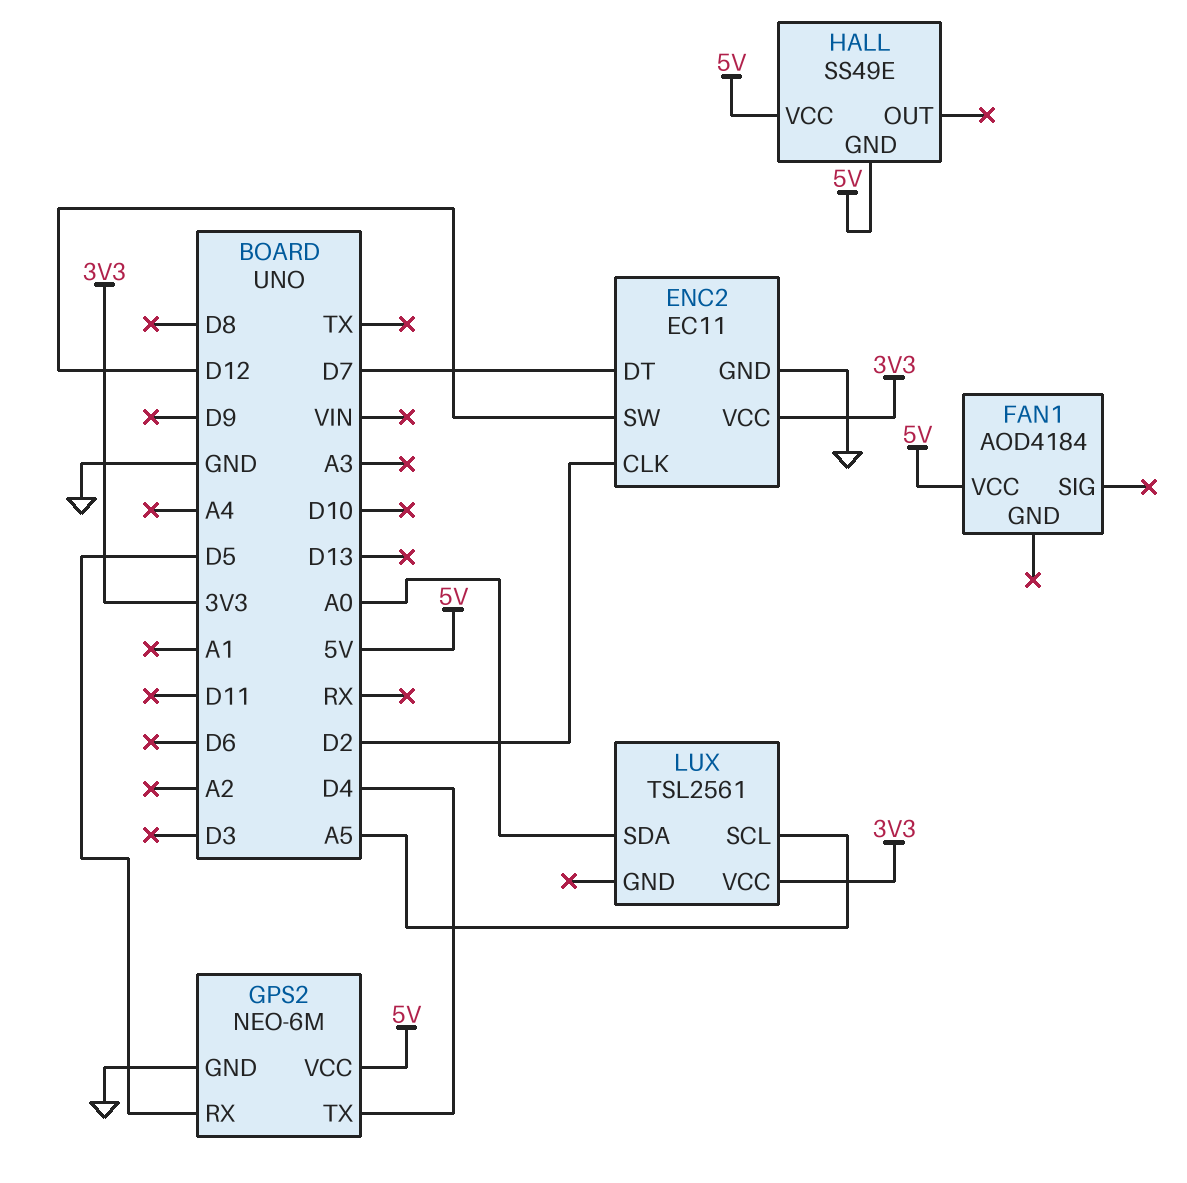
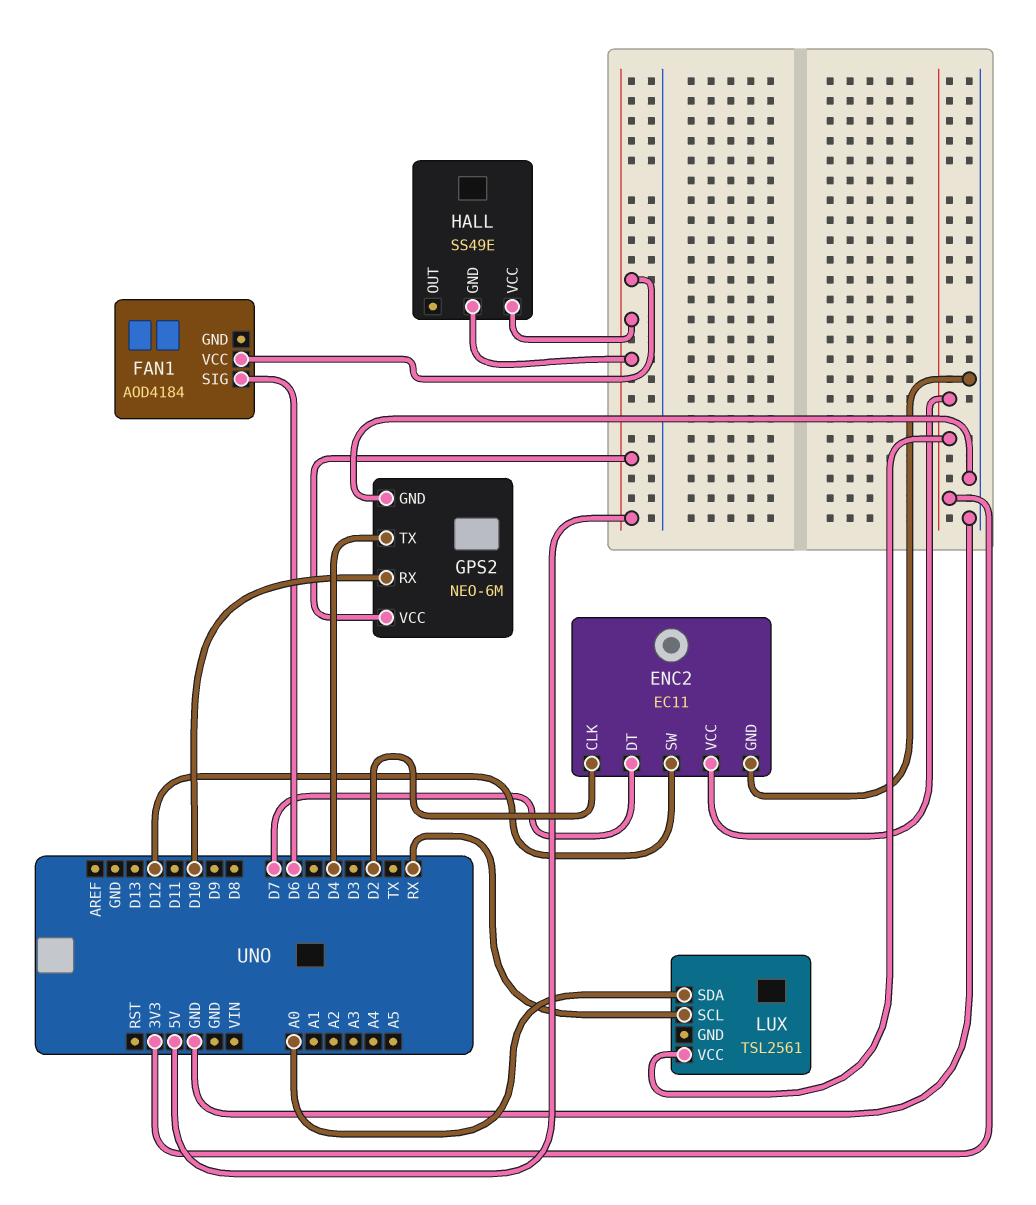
FAN1 pin SIG: none -> D6
GPS2 pin RX: D5 -> D10
LUX pin SCL: A5 -> RX

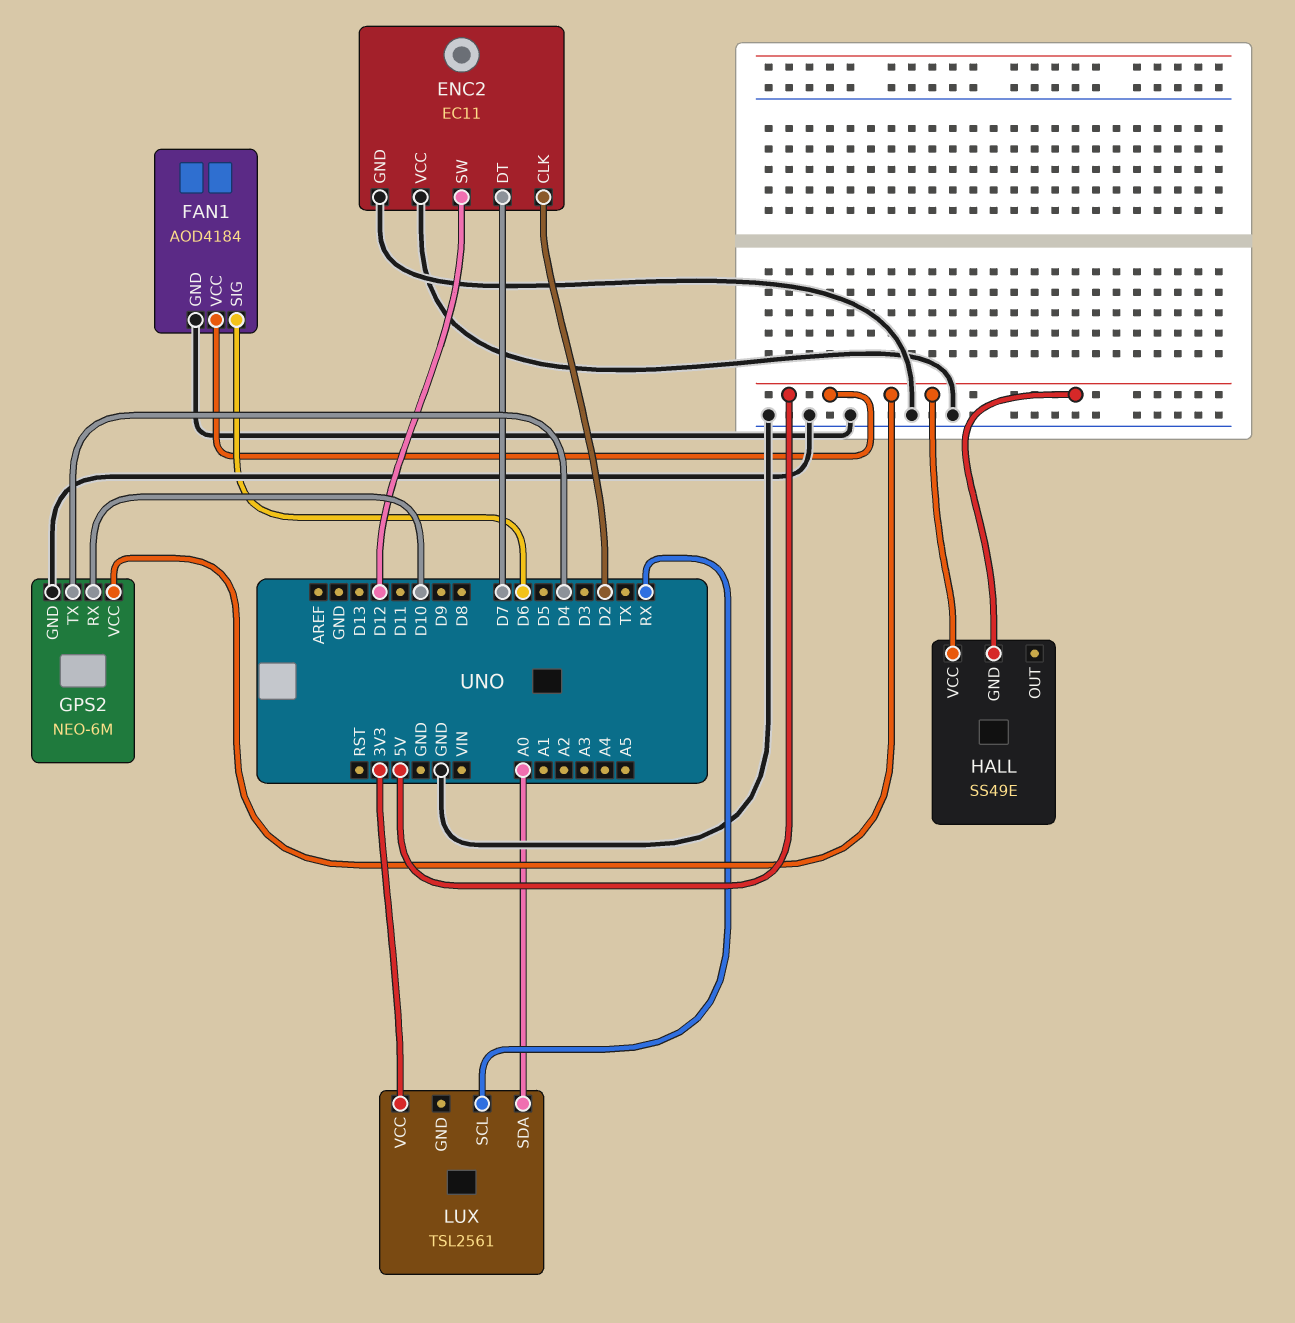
ENC2 pin VCC: 3V3 -> GND
FAN1 pin GND: none -> GND

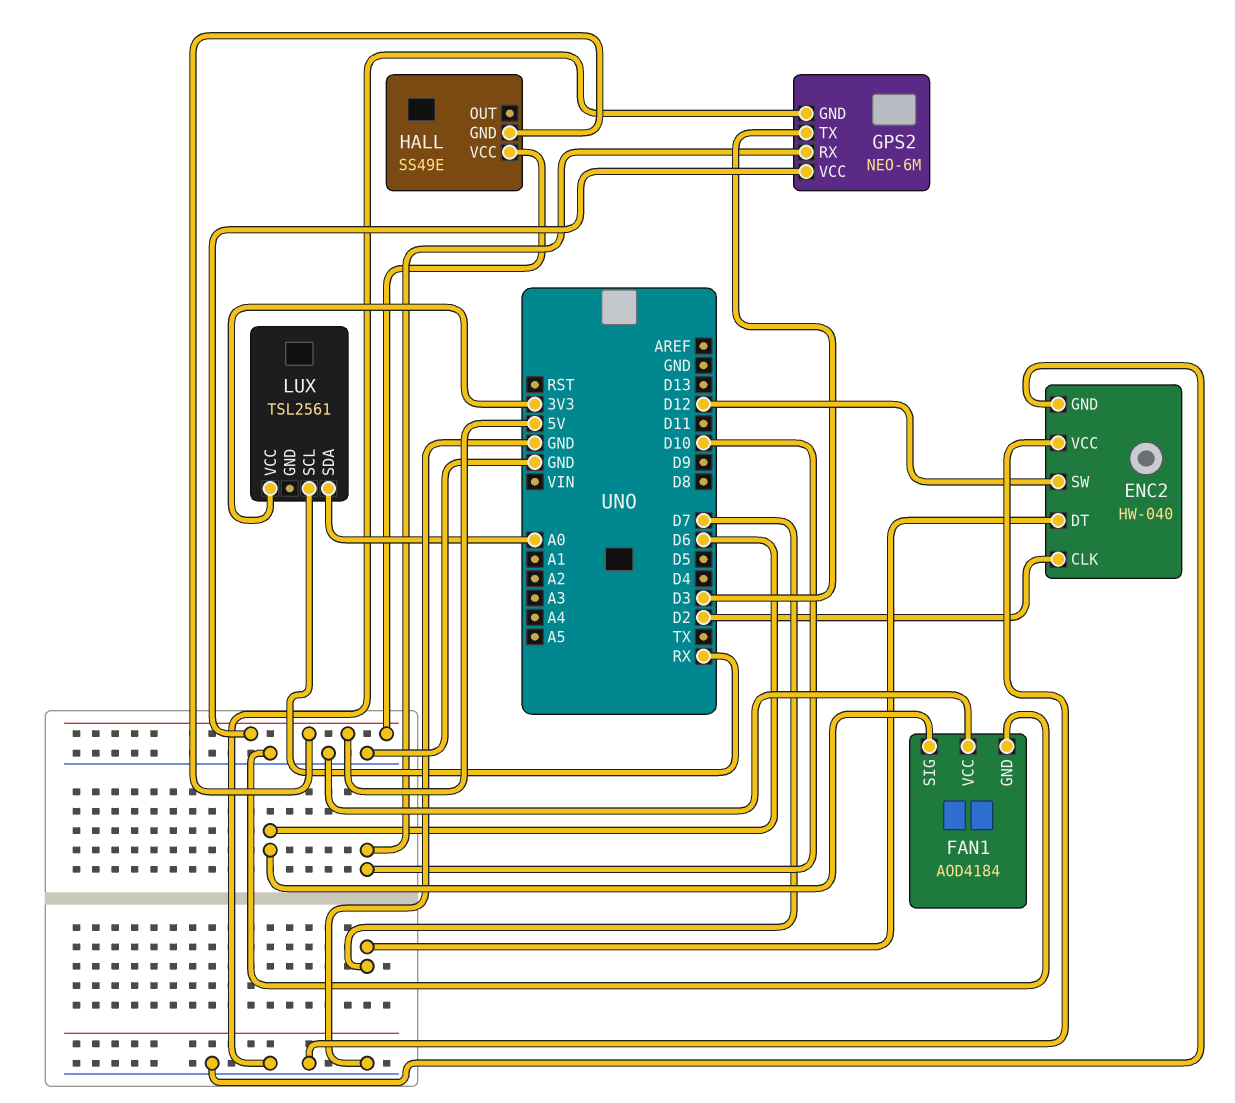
ENC2: EC11 -> HW-040
FAN1 pin VCC: 5V -> GND
GPS2 pin TX: D4 -> D3

